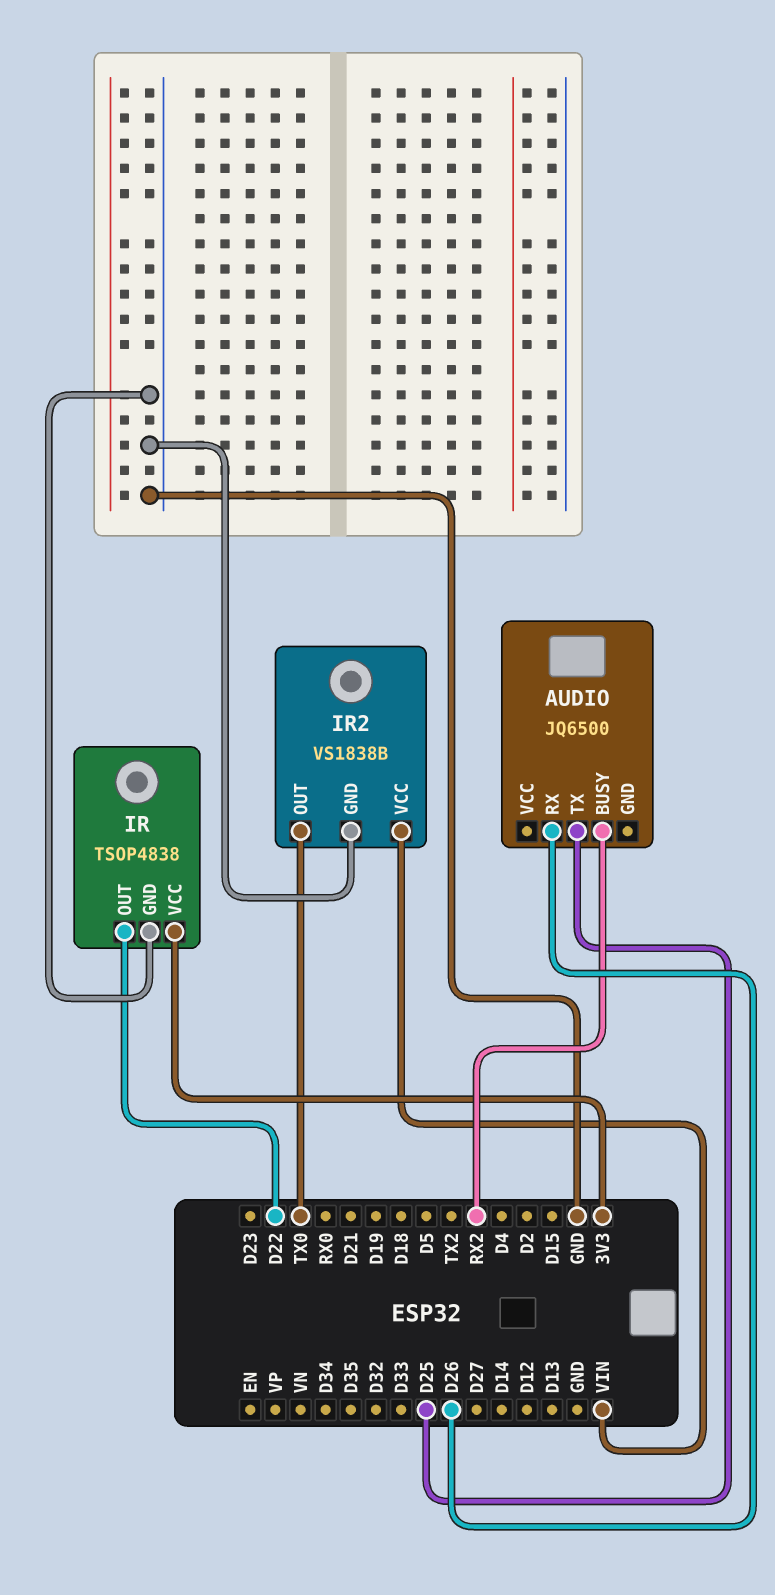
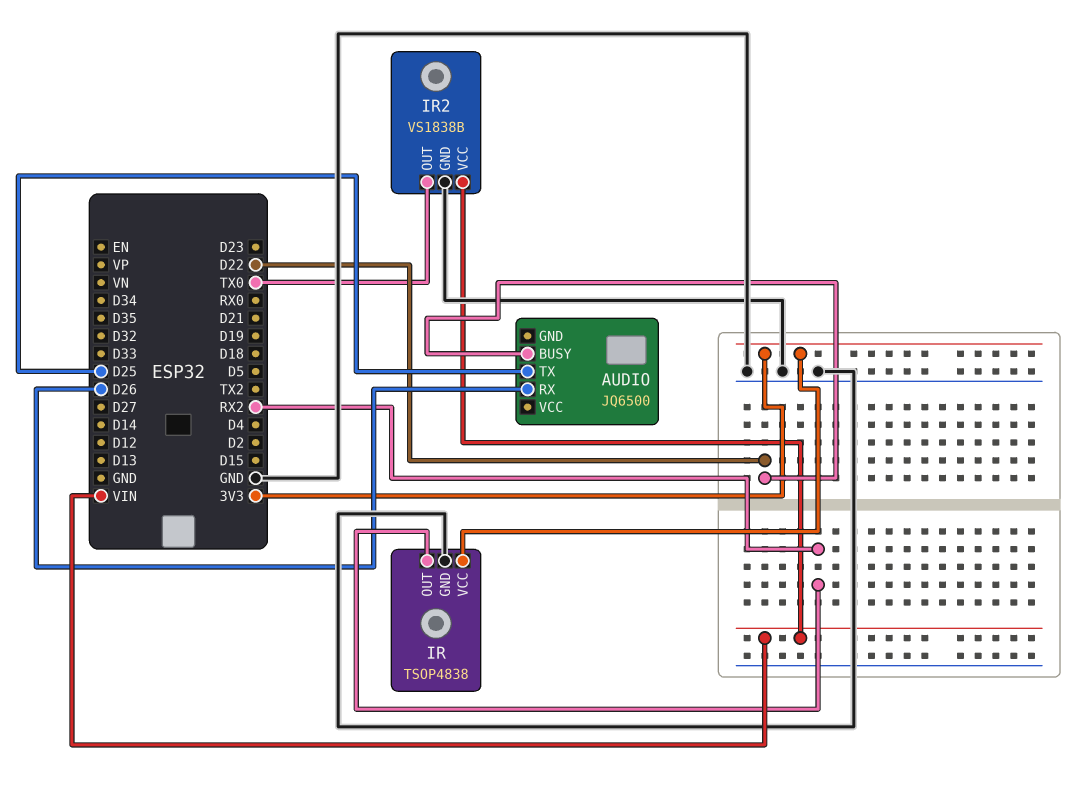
AUDIO pin BUSY: RX2 -> D22
IR pin OUT: D22 -> RX2

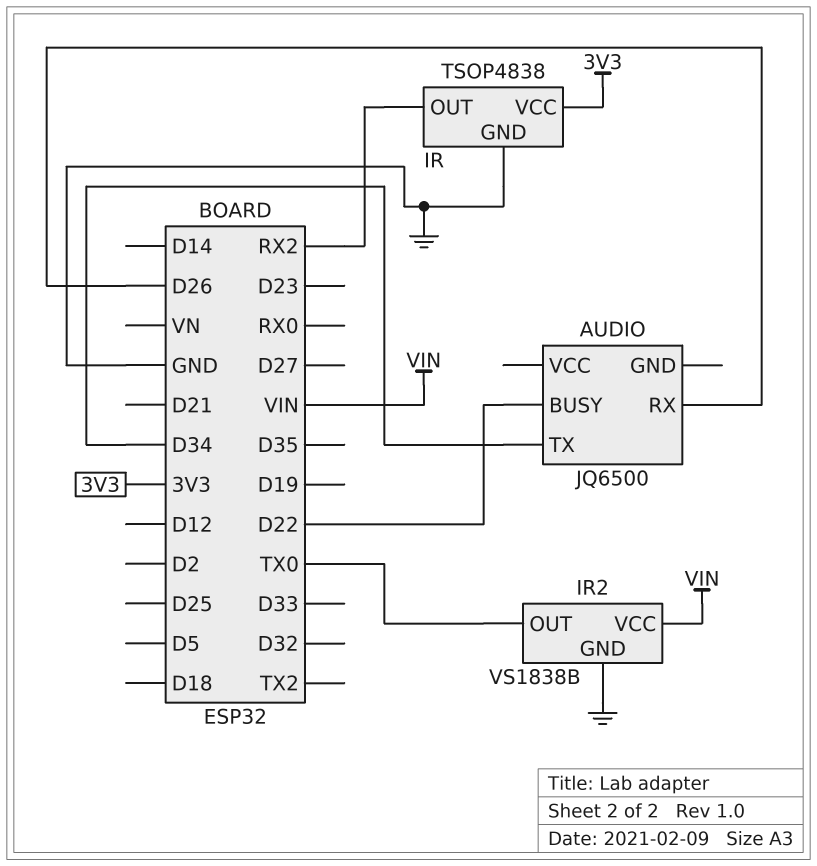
AUDIO pin TX: D25 -> D34

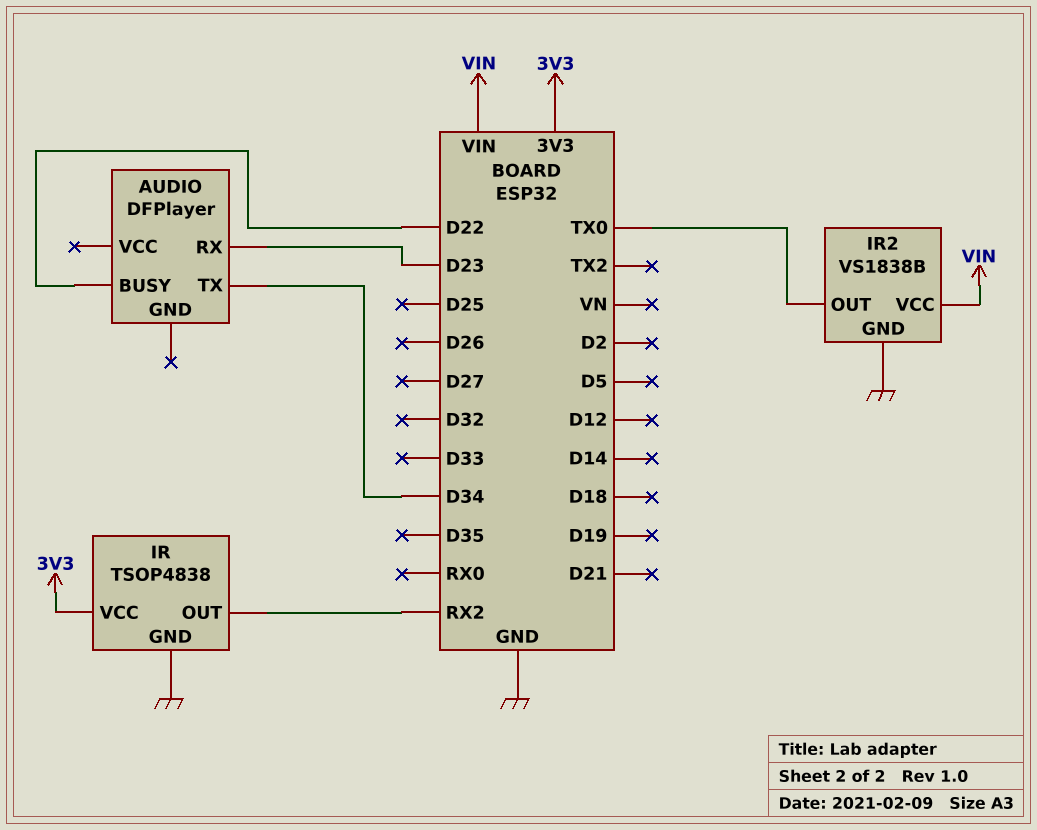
AUDIO: JQ6500 -> DFPlayer
AUDIO pin RX: D26 -> D23

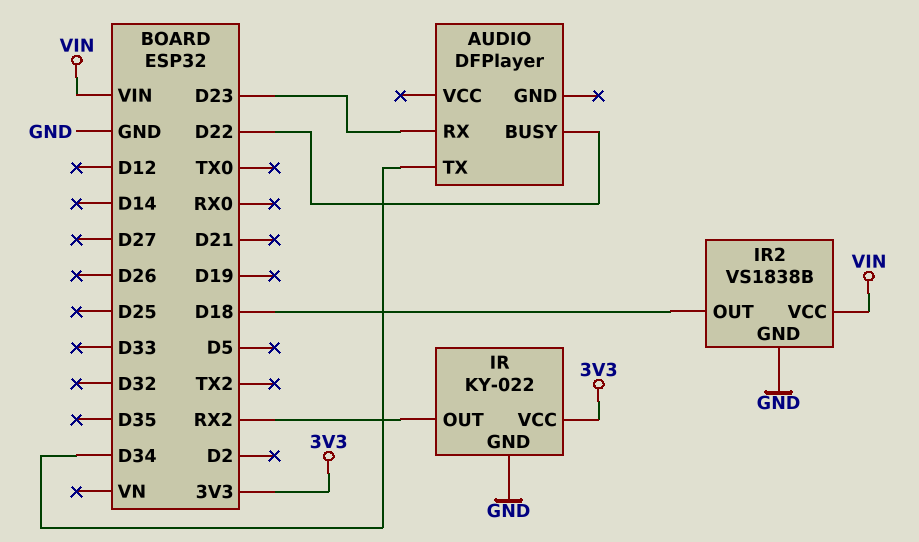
IR: TSOP4838 -> KY-022
IR2 pin OUT: TX0 -> D18

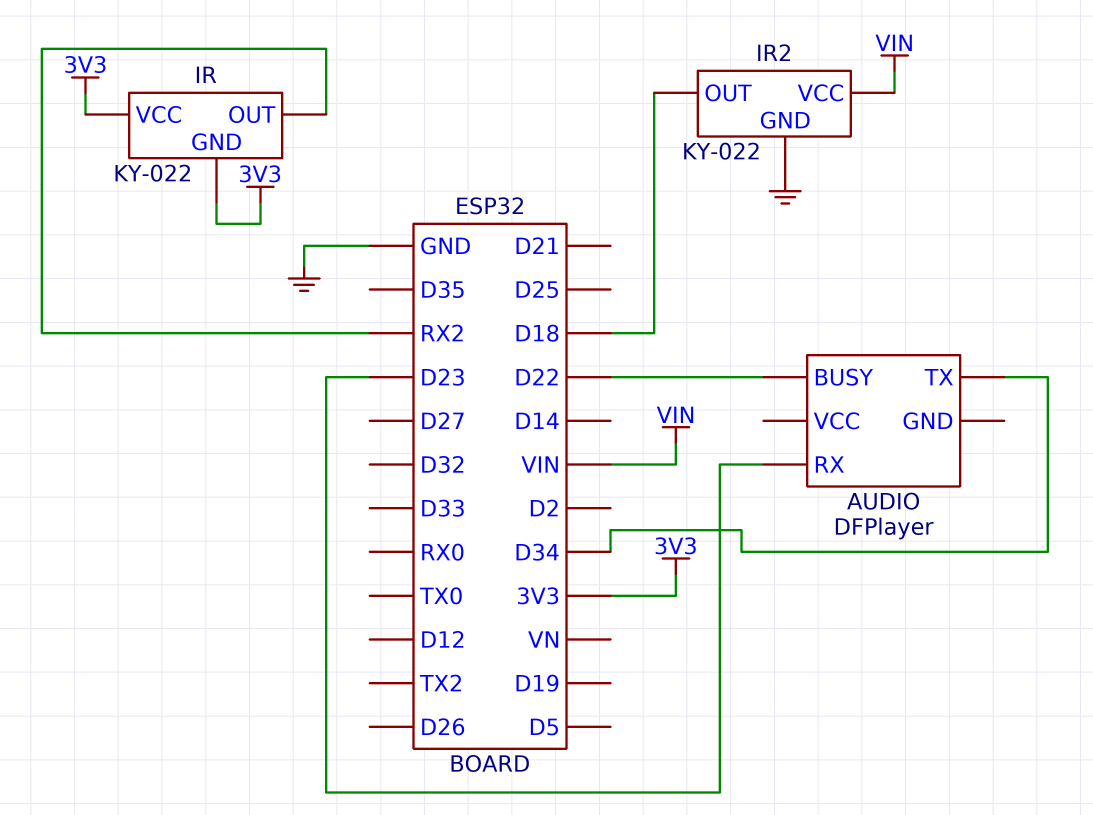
IR pin GND: GND -> 3V3
IR2: VS1838B -> KY-022

